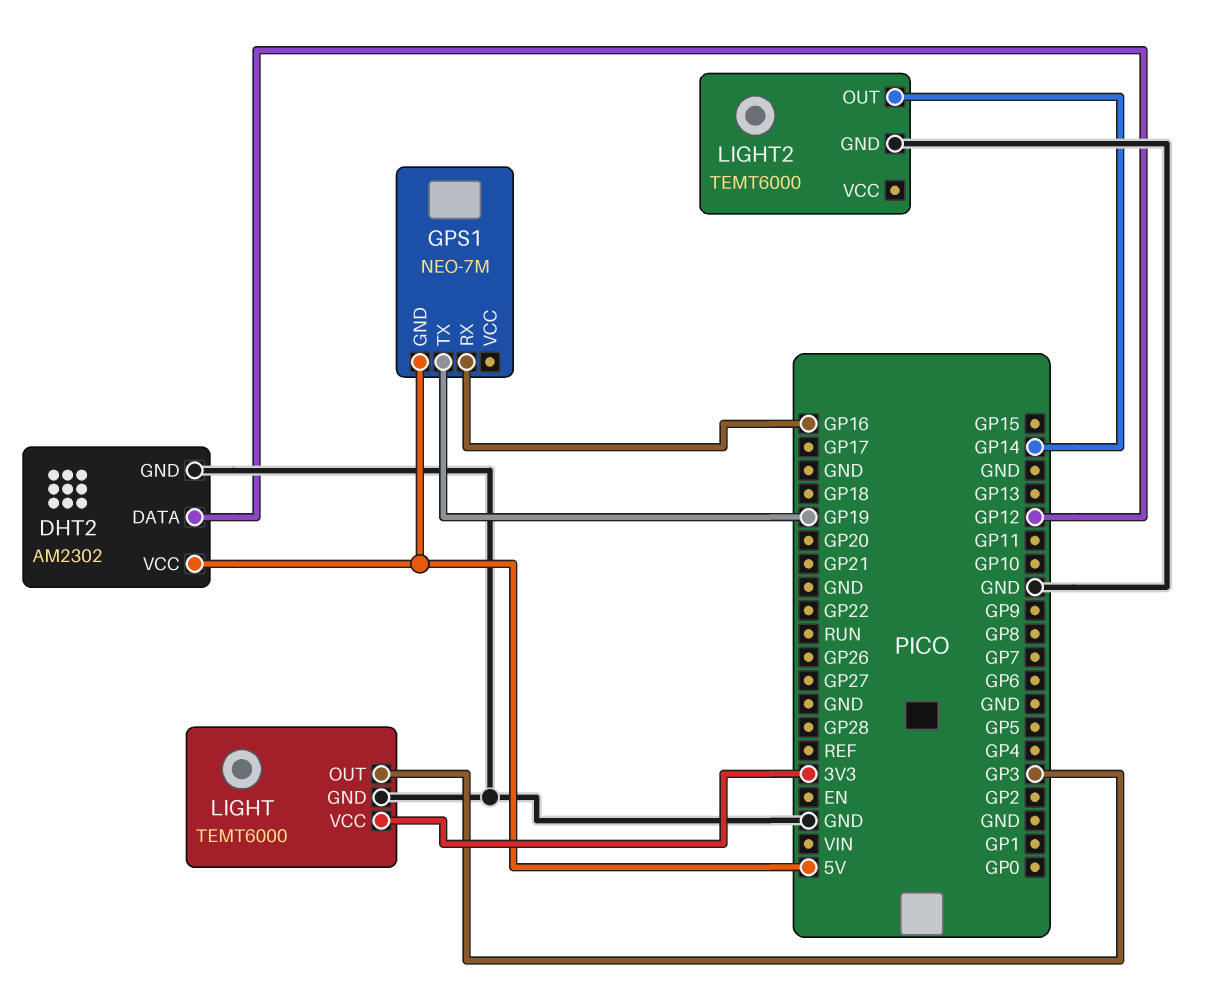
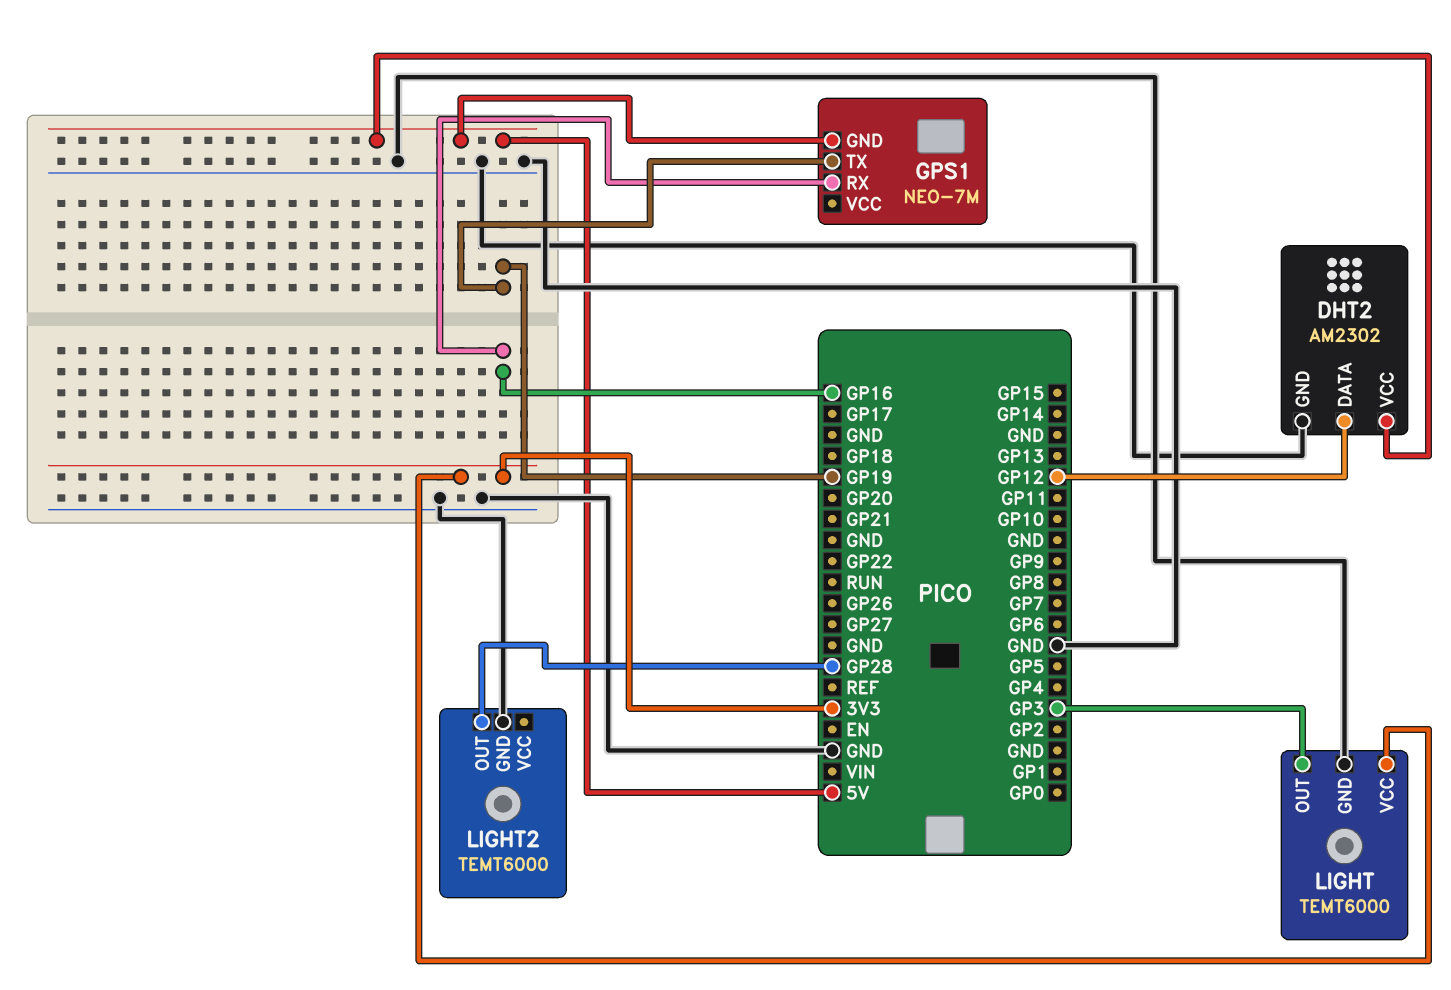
LIGHT2 pin OUT: GP14 -> GP28

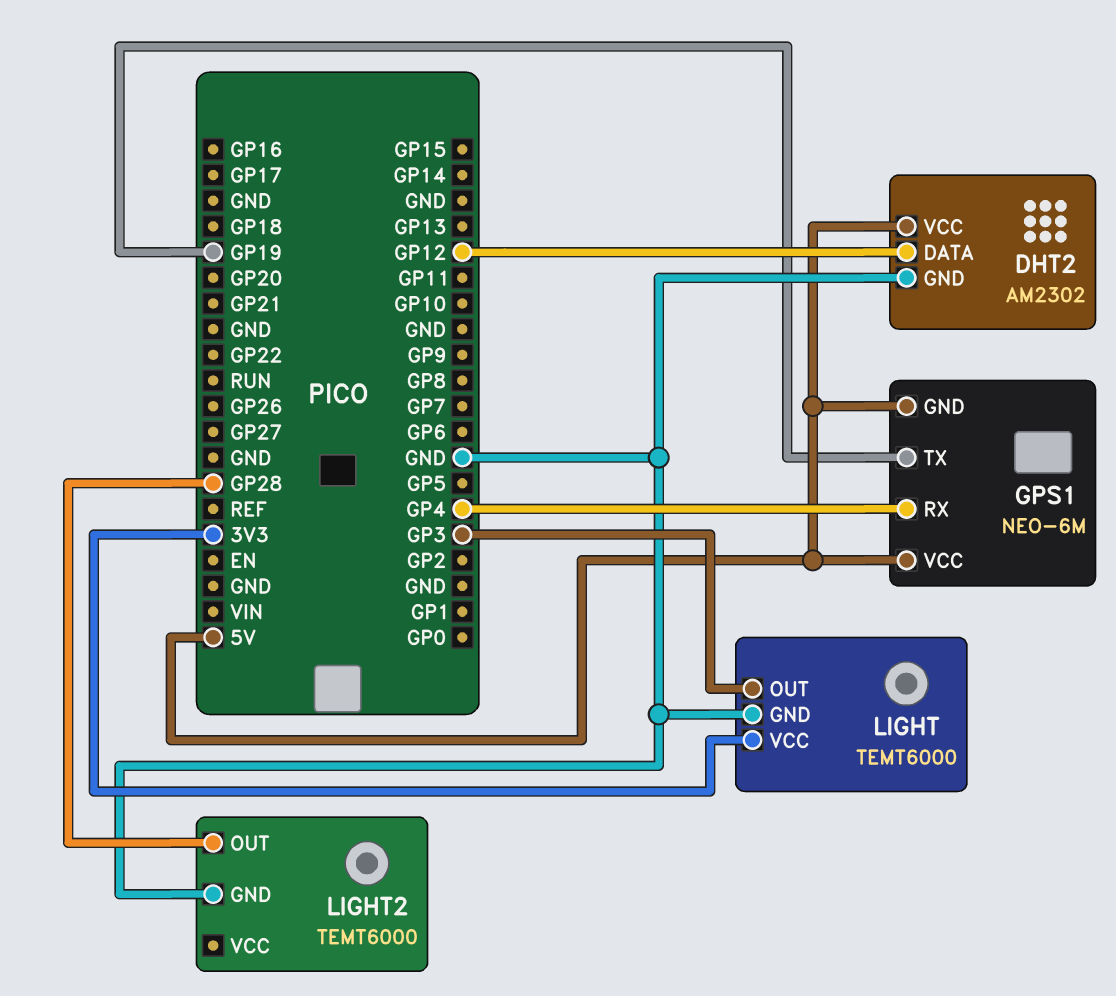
GPS1: NEO-7M -> NEO-6M
GPS1 pin RX: GP16 -> GP4
GPS1 pin VCC: none -> 5V

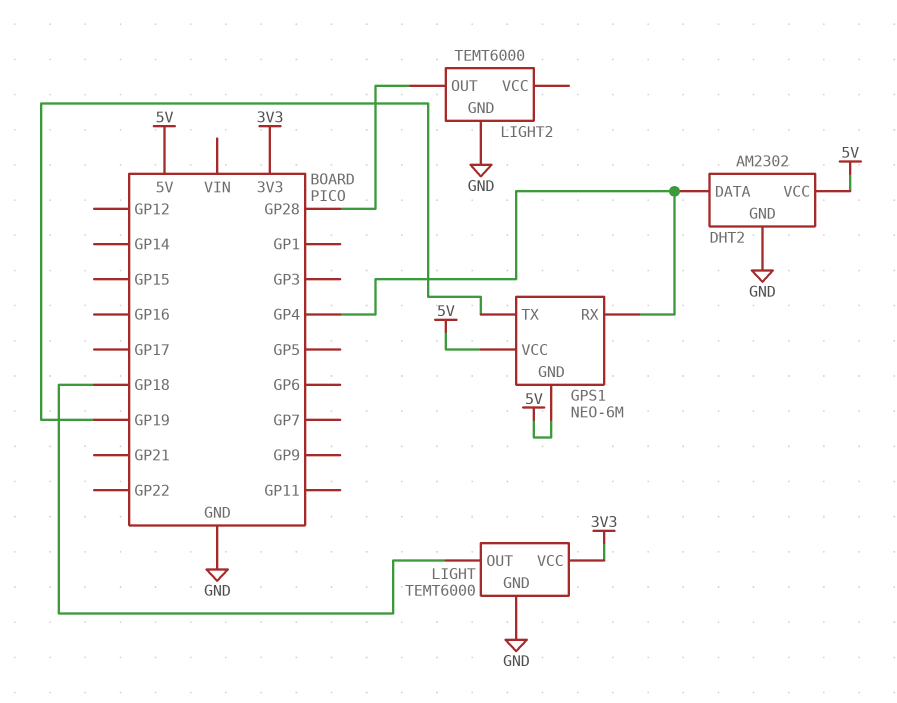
DHT2 pin DATA: GP12 -> GP4
LIGHT pin OUT: GP3 -> GP18

